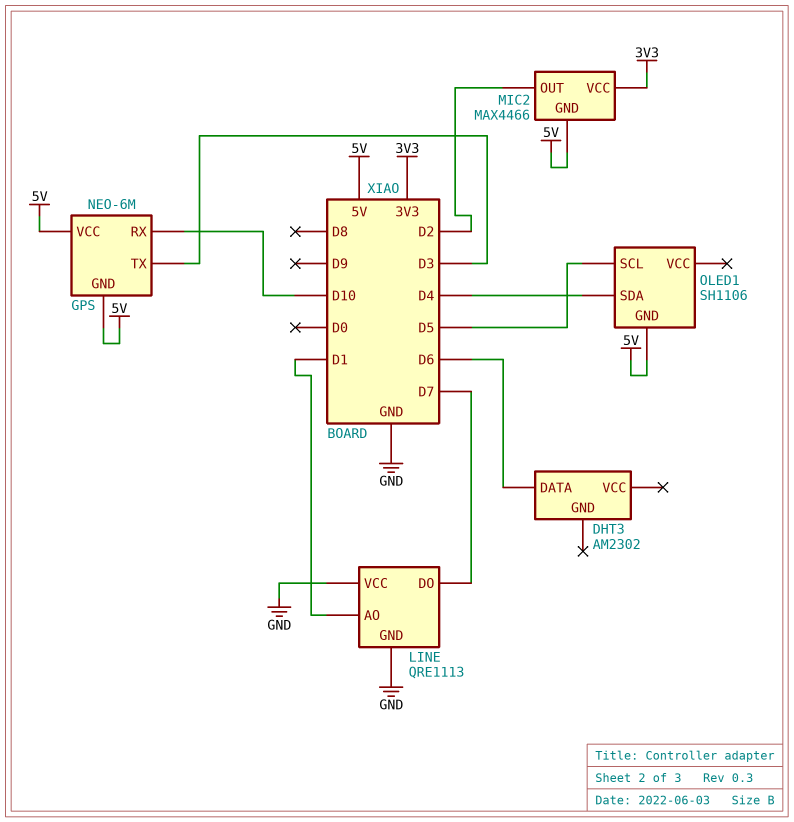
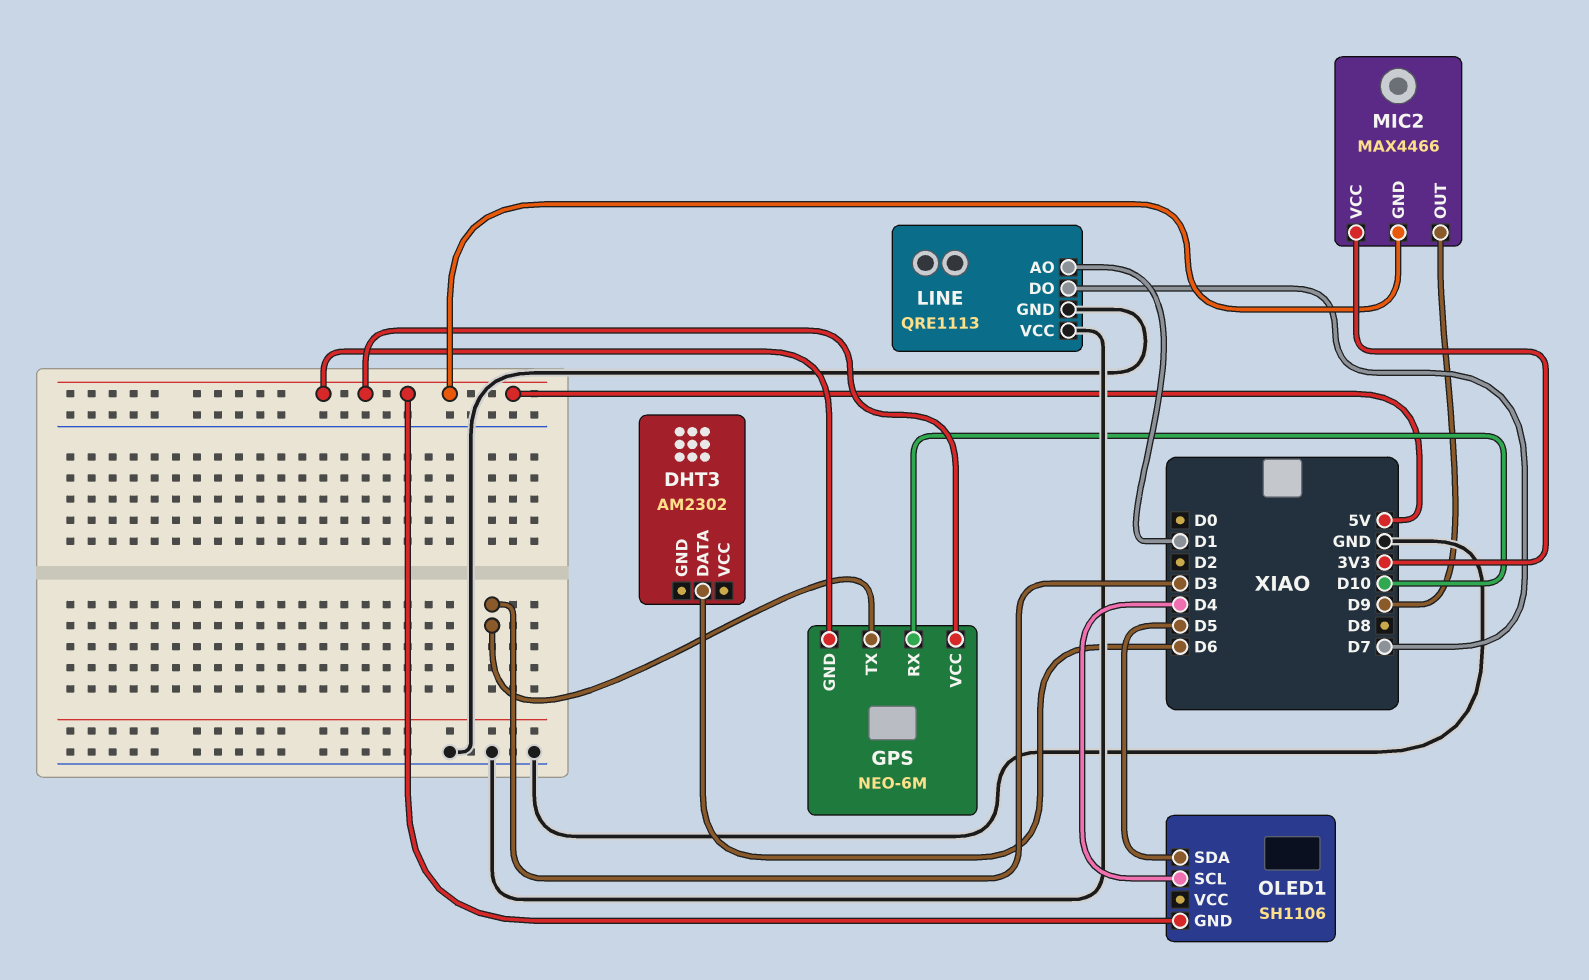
MIC2 pin OUT: D2 -> D9
OLED1 pin SCL: D5 -> D4
OLED1 pin SDA: D4 -> D5

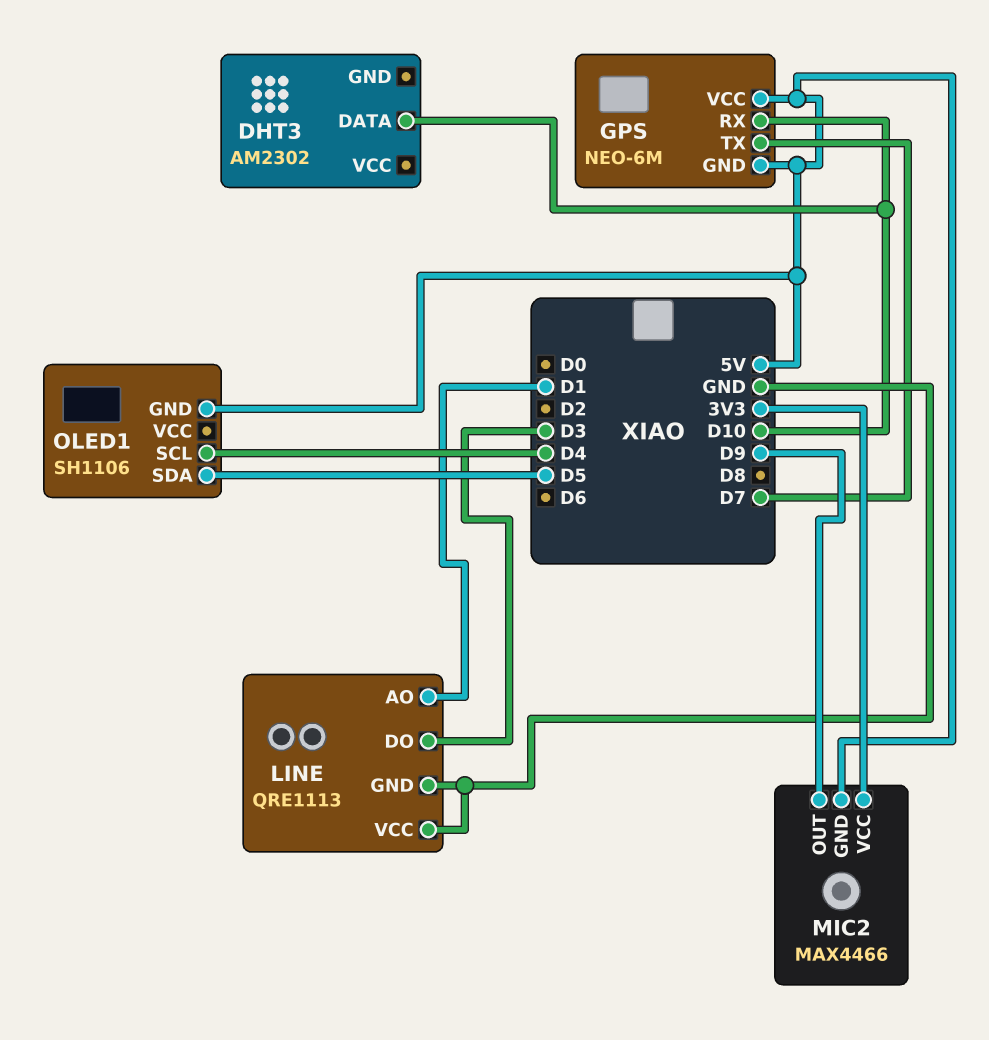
DHT3 pin DATA: D6 -> D10
GPS pin TX: D3 -> D7
LINE pin DO: D7 -> D3

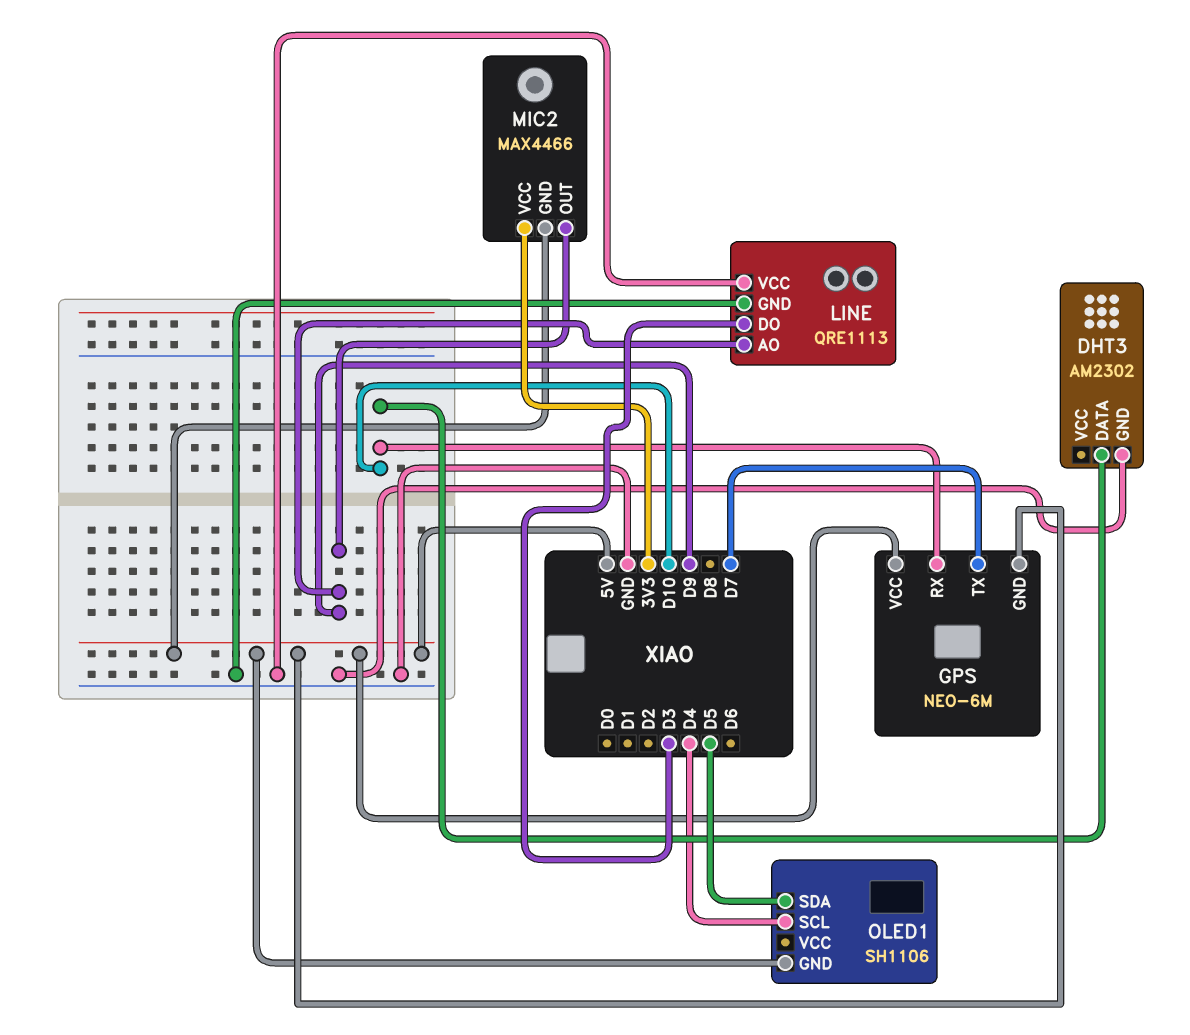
DHT3 pin GND: none -> GND
LINE pin AO: D1 -> D9

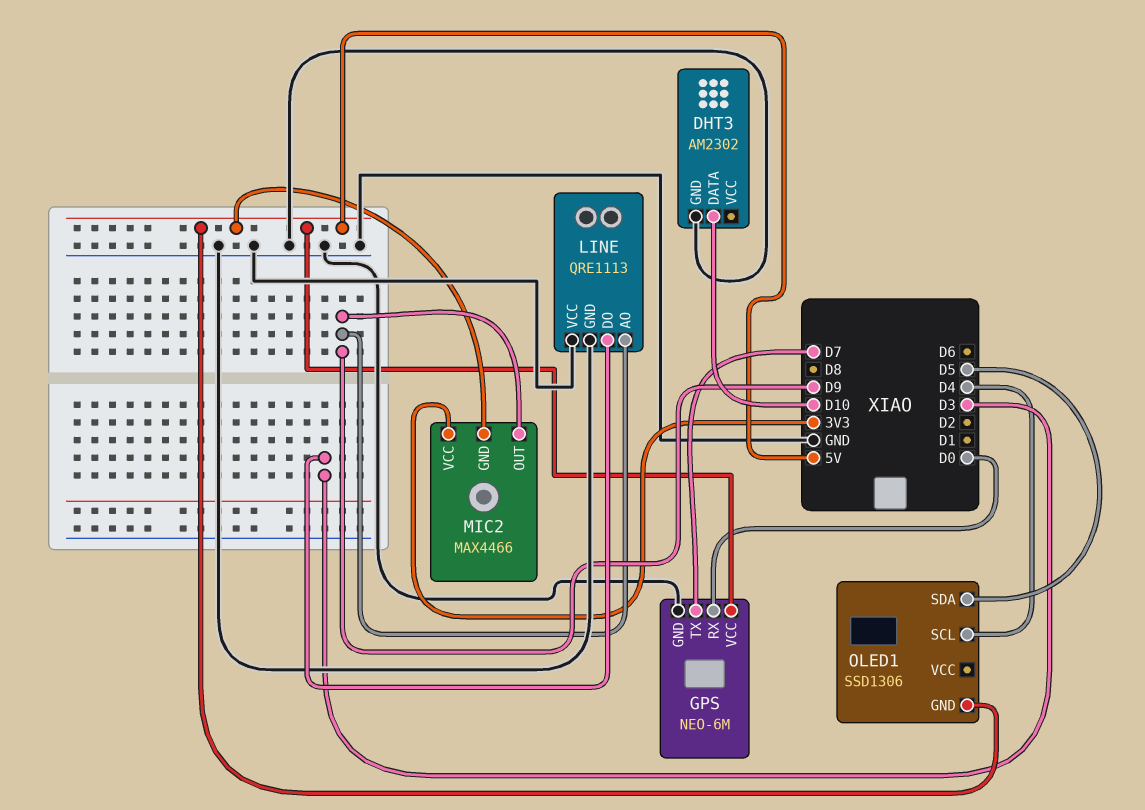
GPS pin GND: 5V -> GND
GPS pin RX: D10 -> D0
OLED1: SH1106 -> SSD1306

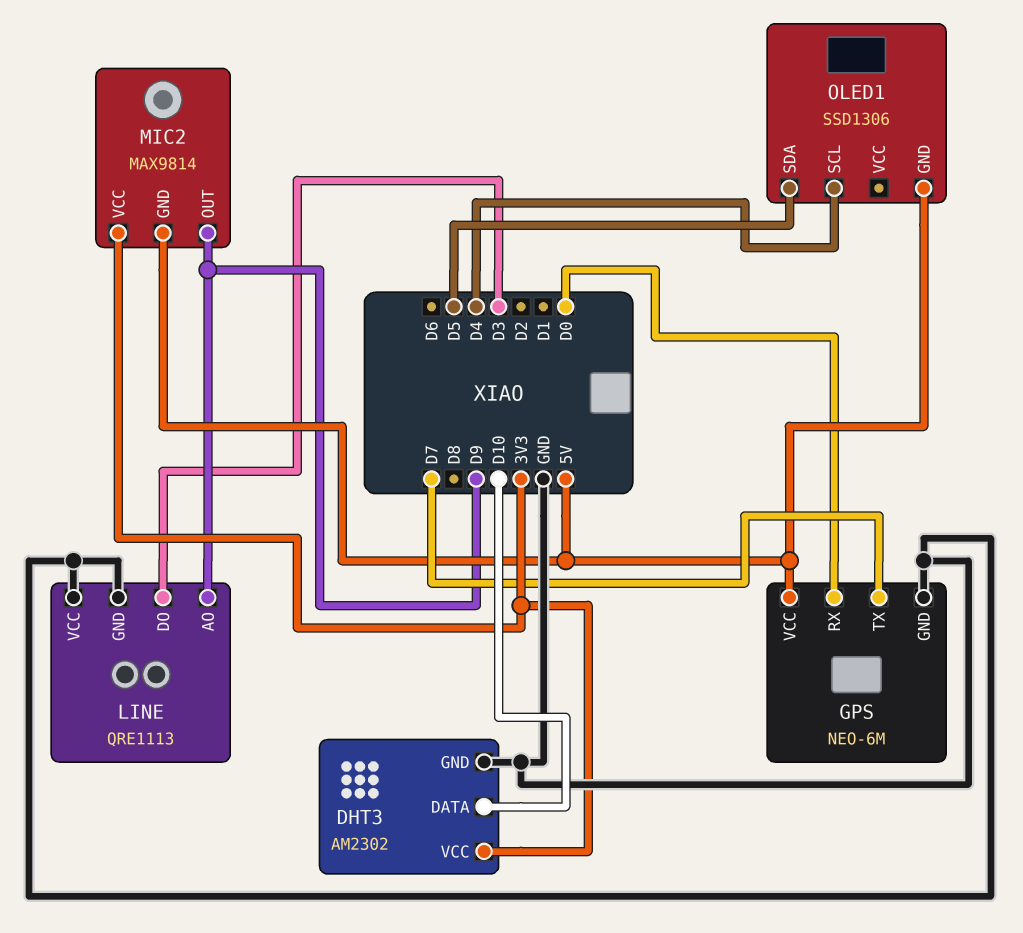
DHT3 pin VCC: none -> 3V3
MIC2: MAX4466 -> MAX9814

